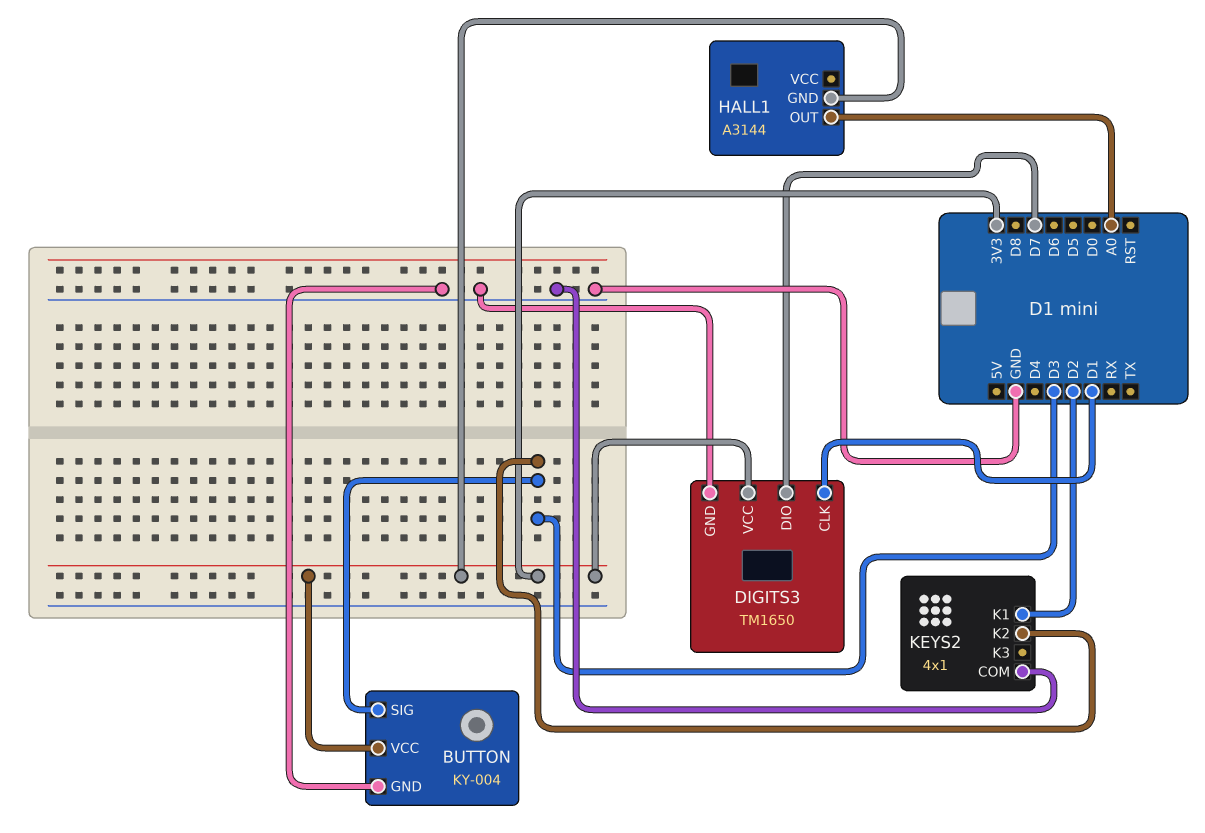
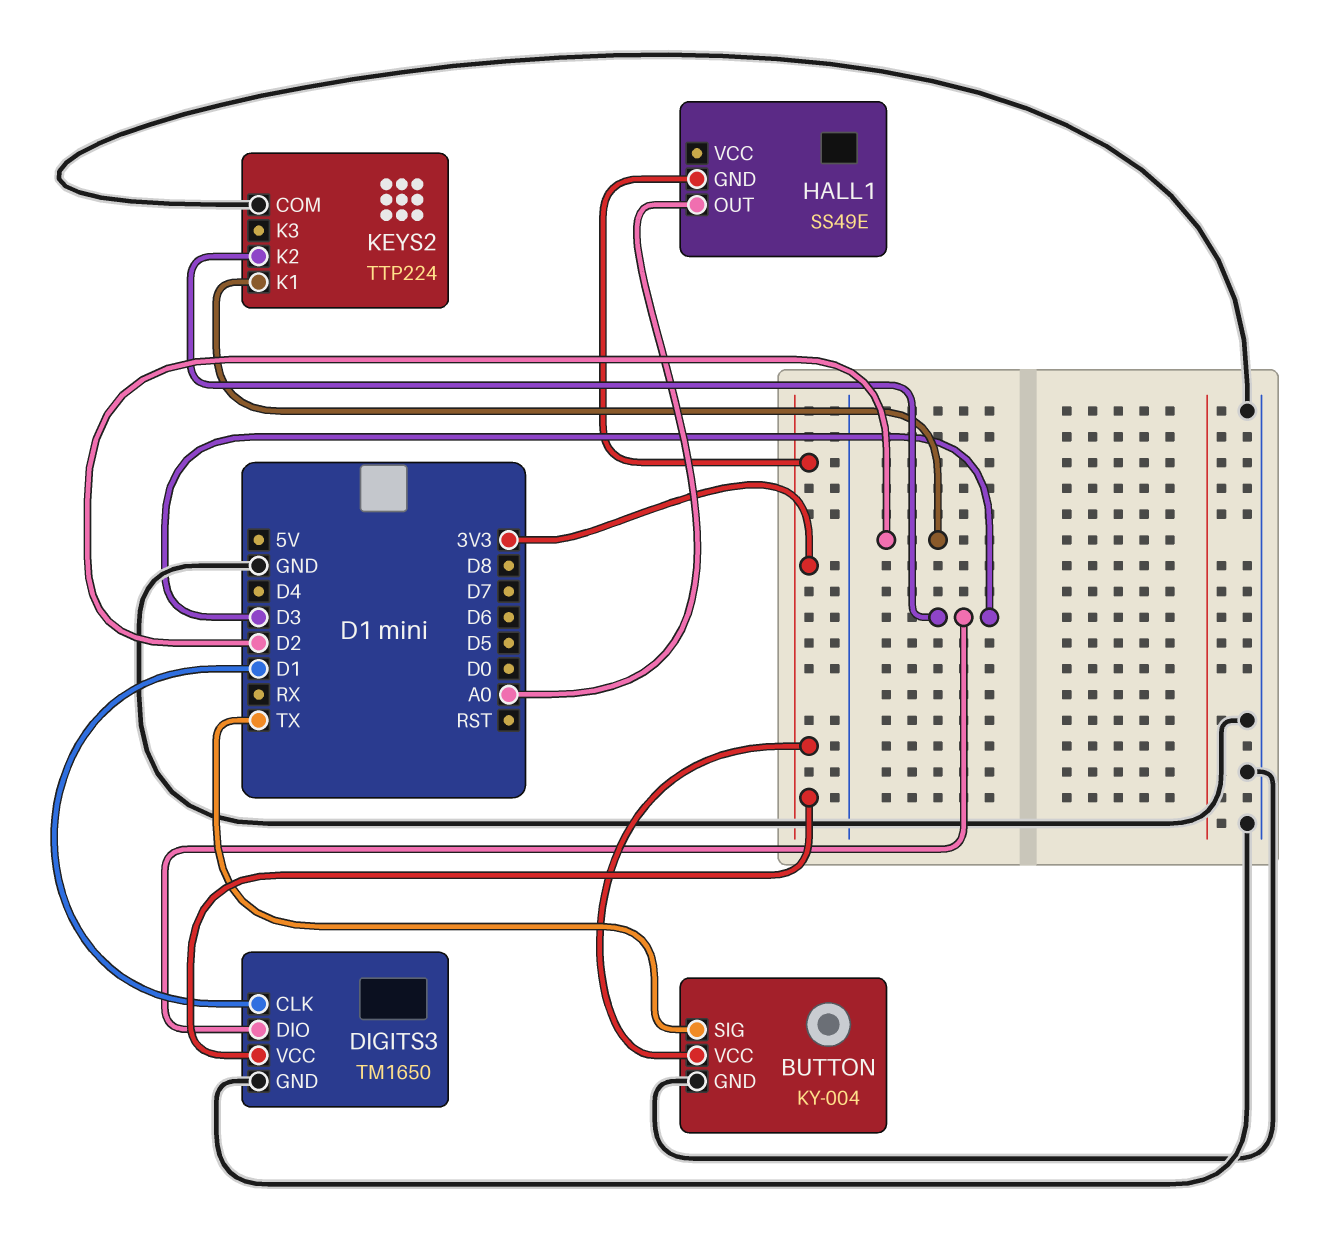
BUTTON pin SIG: D3 -> TX
DIGITS3 pin DIO: D7 -> D3
HALL1: A3144 -> SS49E
KEYS2: 4x1 -> TTP224

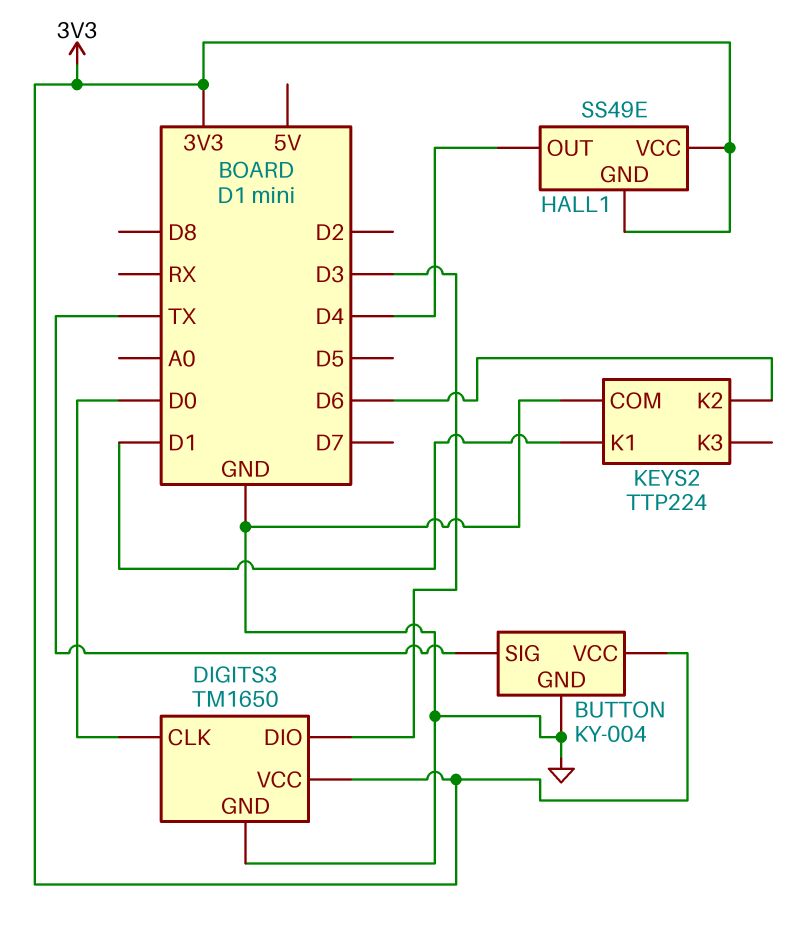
DIGITS3 pin CLK: D1 -> D0
HALL1 pin OUT: A0 -> D4
HALL1 pin VCC: none -> 3V3
KEYS2 pin K1: D2 -> D1
KEYS2 pin K2: D3 -> D6

